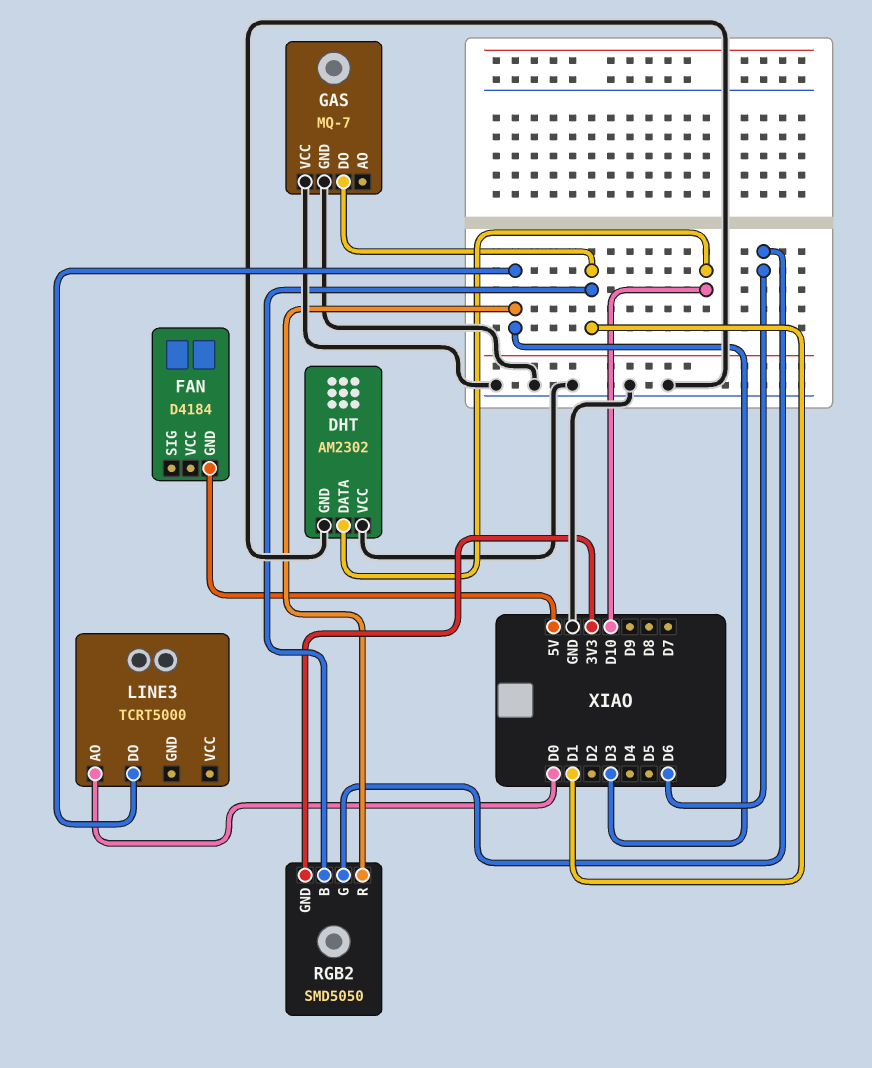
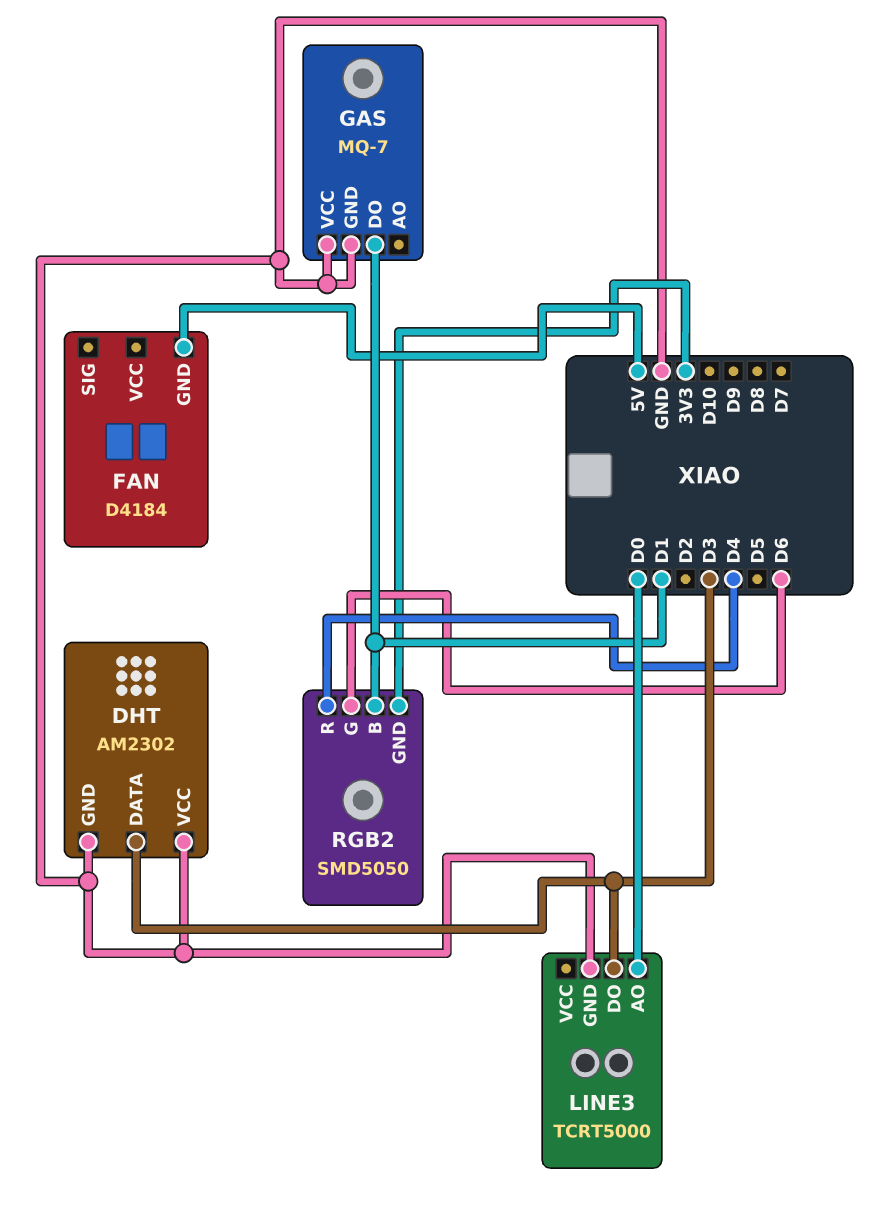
DHT pin DATA: D10 -> D3
LINE3 pin GND: none -> GND
RGB2 pin R: D3 -> D4

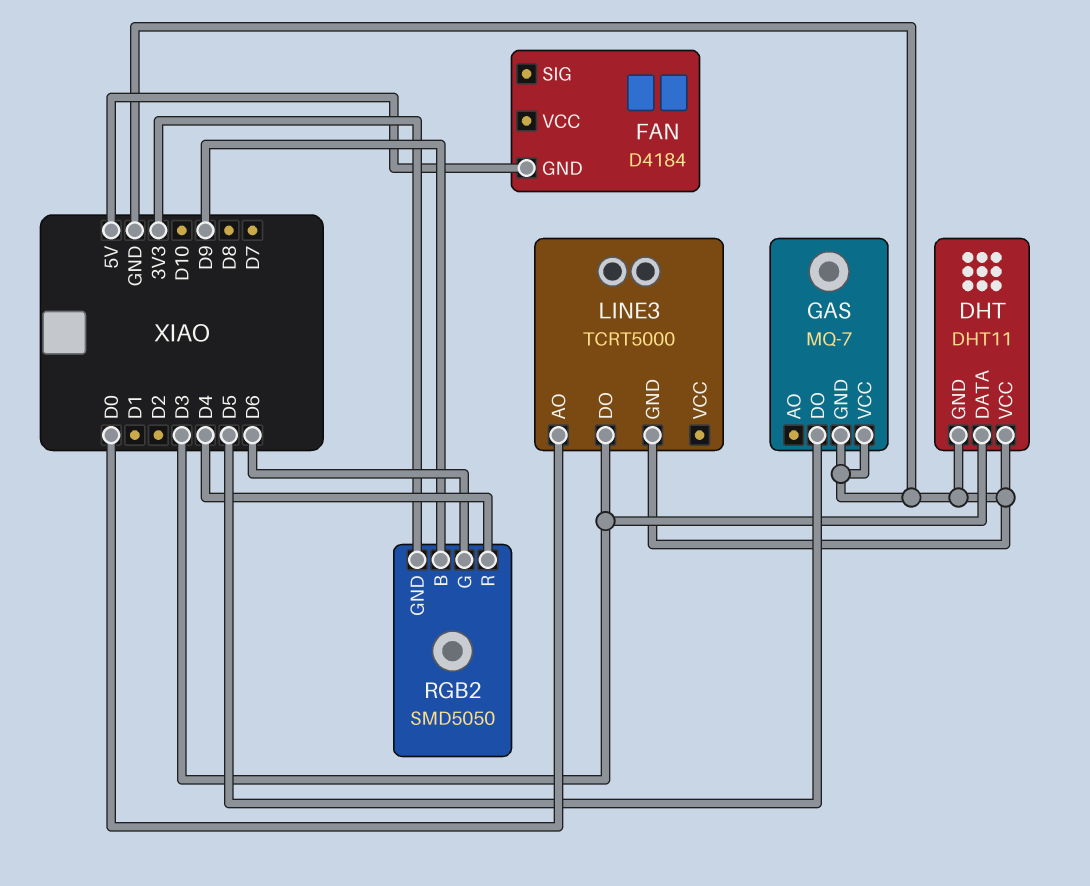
DHT: AM2302 -> DHT11
GAS pin DO: D1 -> D5
RGB2 pin B: D1 -> D9

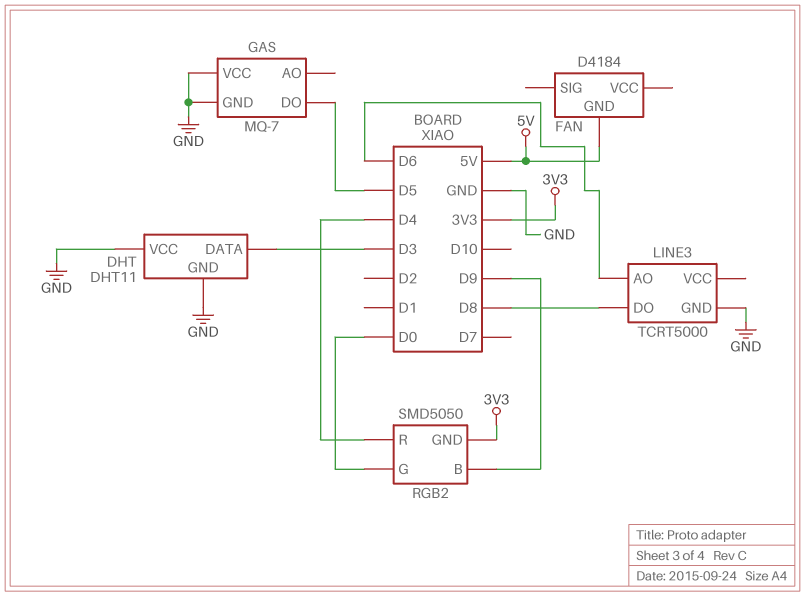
LINE3 pin AO: D0 -> D6
LINE3 pin DO: D3 -> D8
RGB2 pin G: D6 -> D0

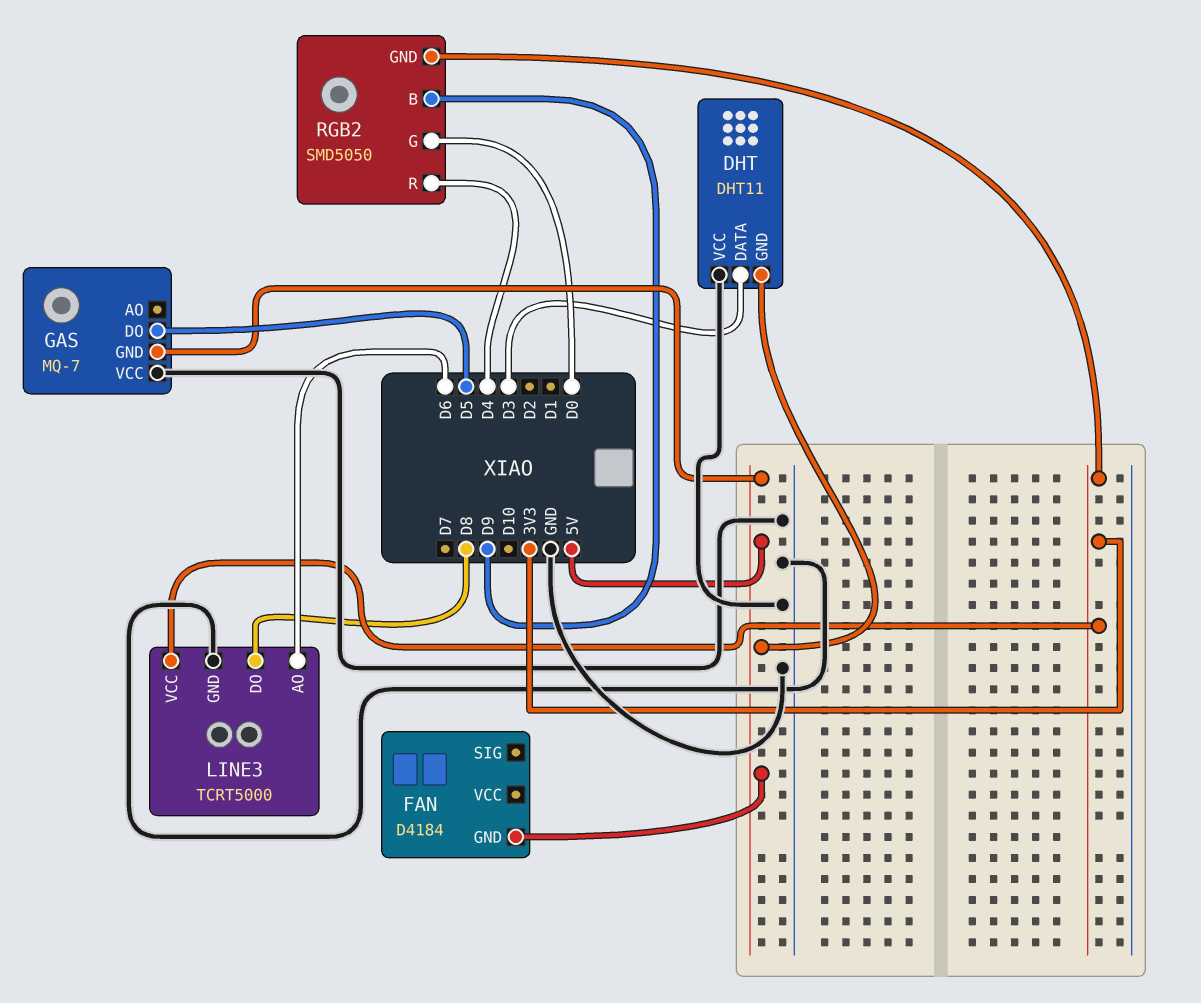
DHT pin GND: GND -> 5V
GAS pin GND: GND -> 5V
LINE3 pin VCC: none -> 3V3

